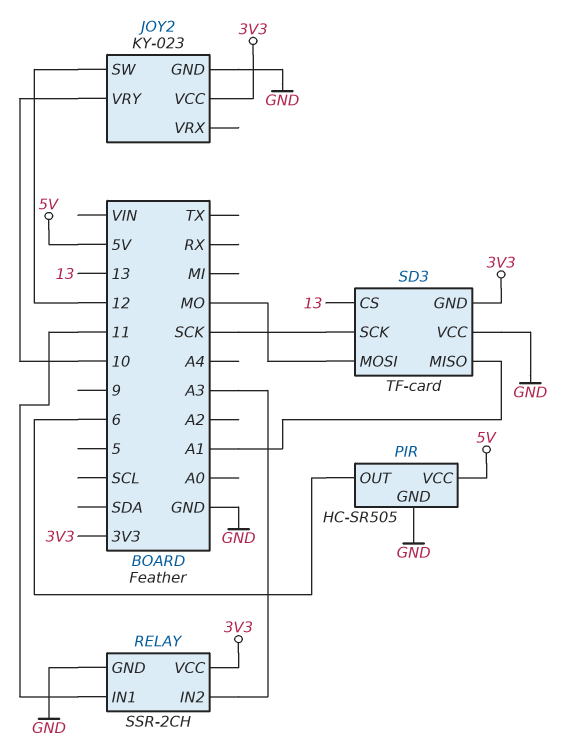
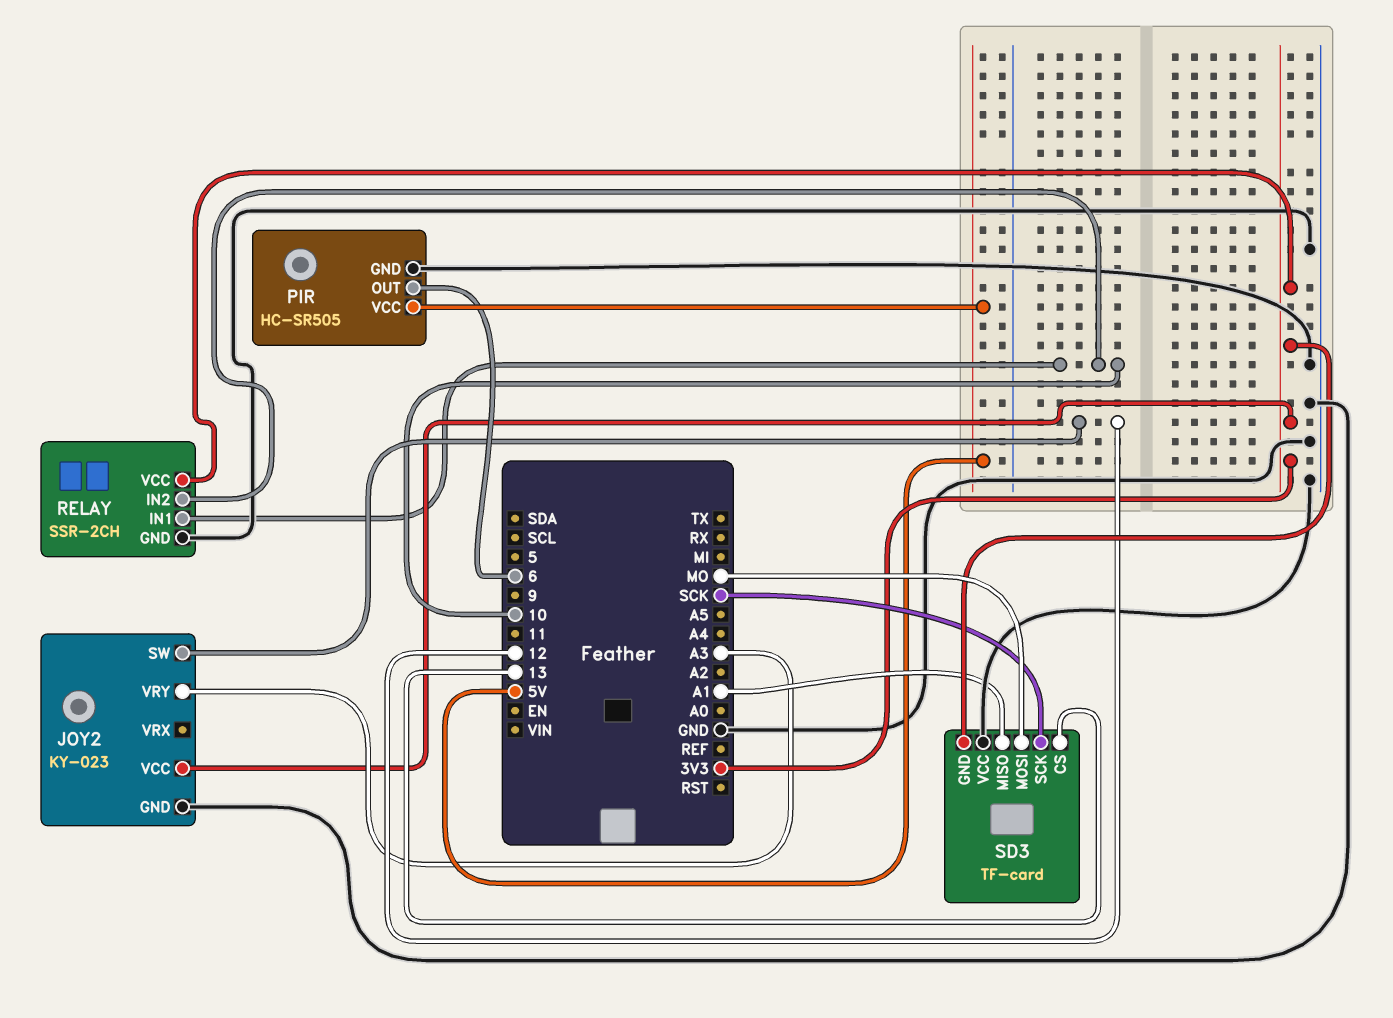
JOY2 pin VRY: 10 -> A3
RELAY pin IN1: 11 -> 10
RELAY pin IN2: A3 -> 10

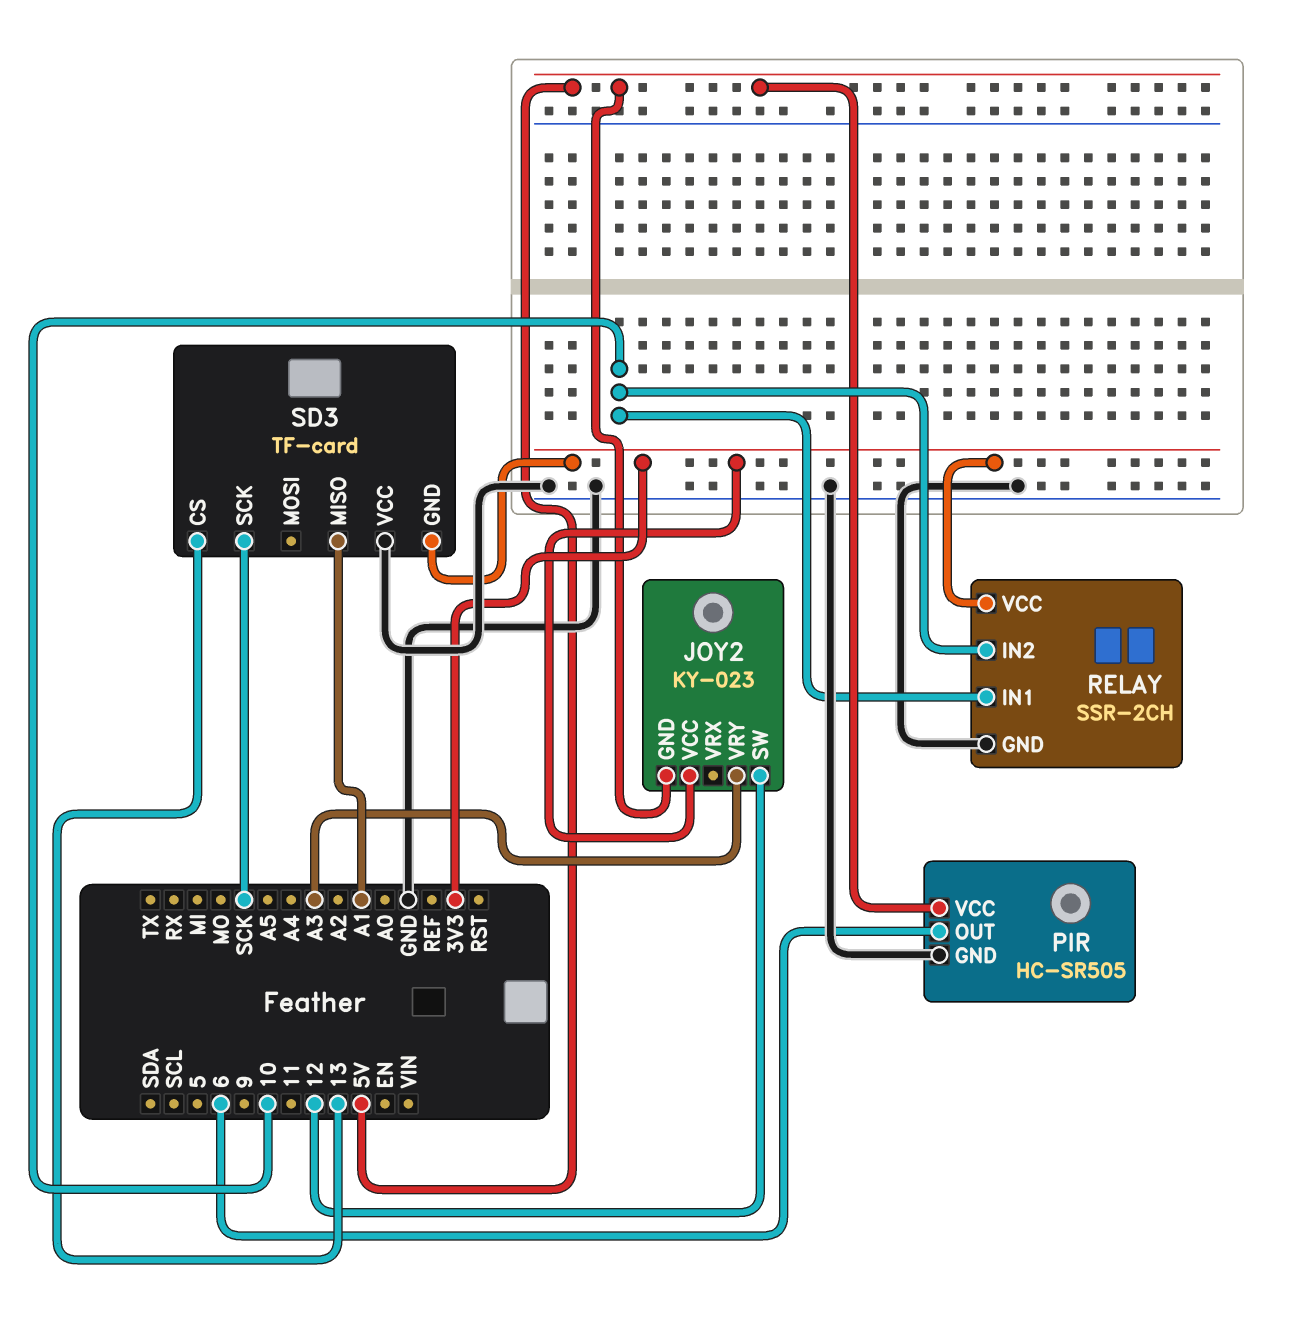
JOY2 pin GND: GND -> 5V
SD3 pin MOSI: MO -> none

